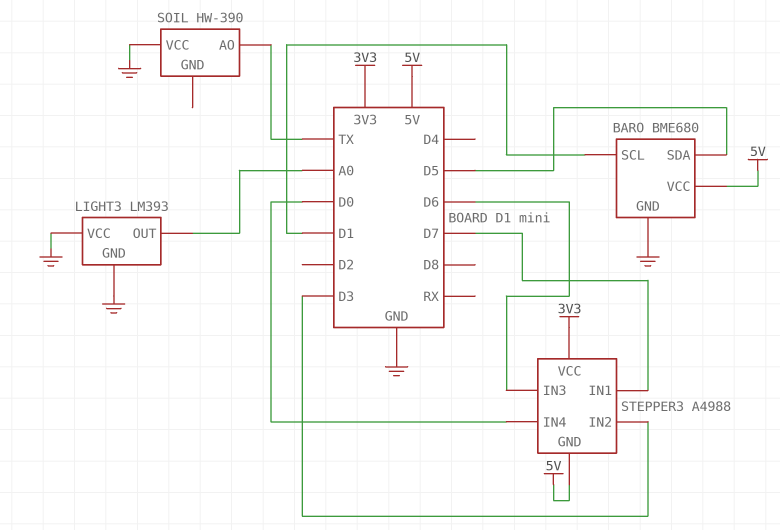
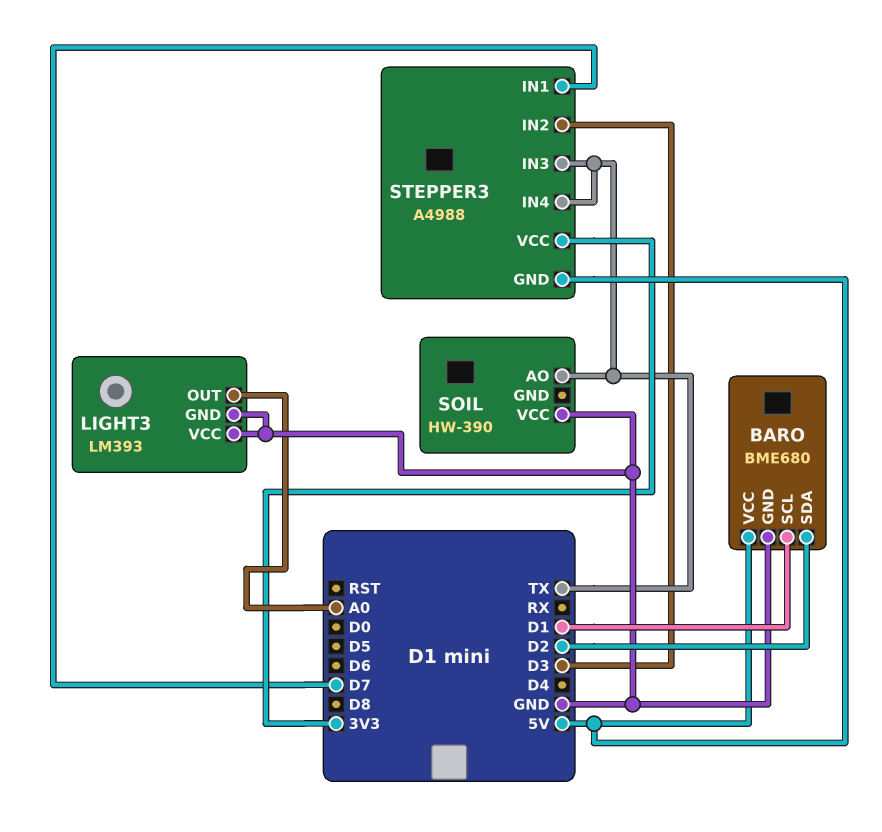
BARO pin SDA: D5 -> D2
STEPPER3 pin IN3: D6 -> TX
STEPPER3 pin IN4: D0 -> TX

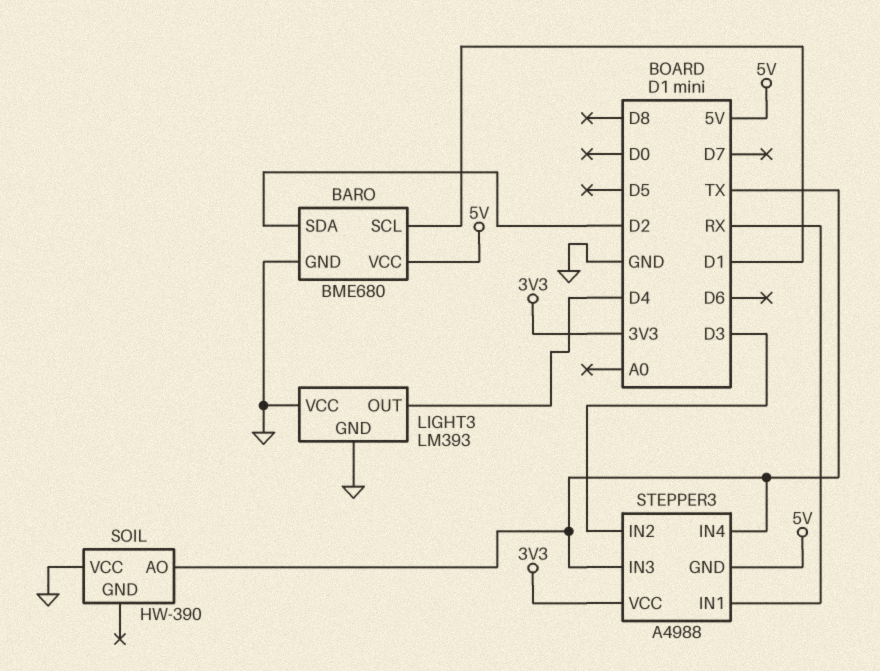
LIGHT3 pin OUT: A0 -> D4
STEPPER3 pin IN1: D7 -> RX

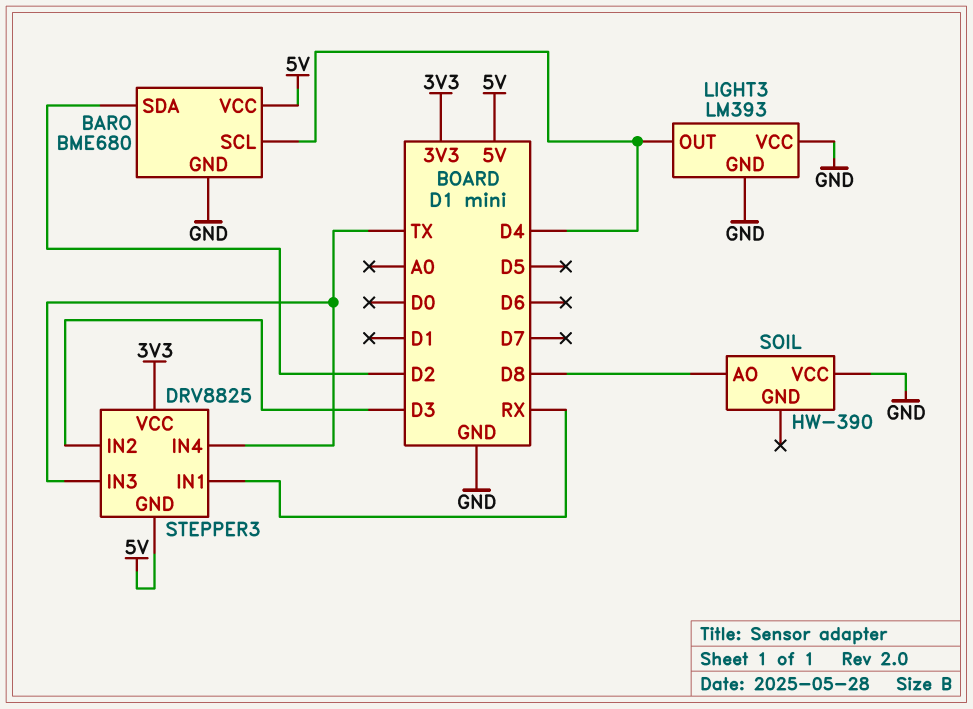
BARO pin SCL: D1 -> D4
SOIL pin AO: TX -> D8
STEPPER3: A4988 -> DRV8825

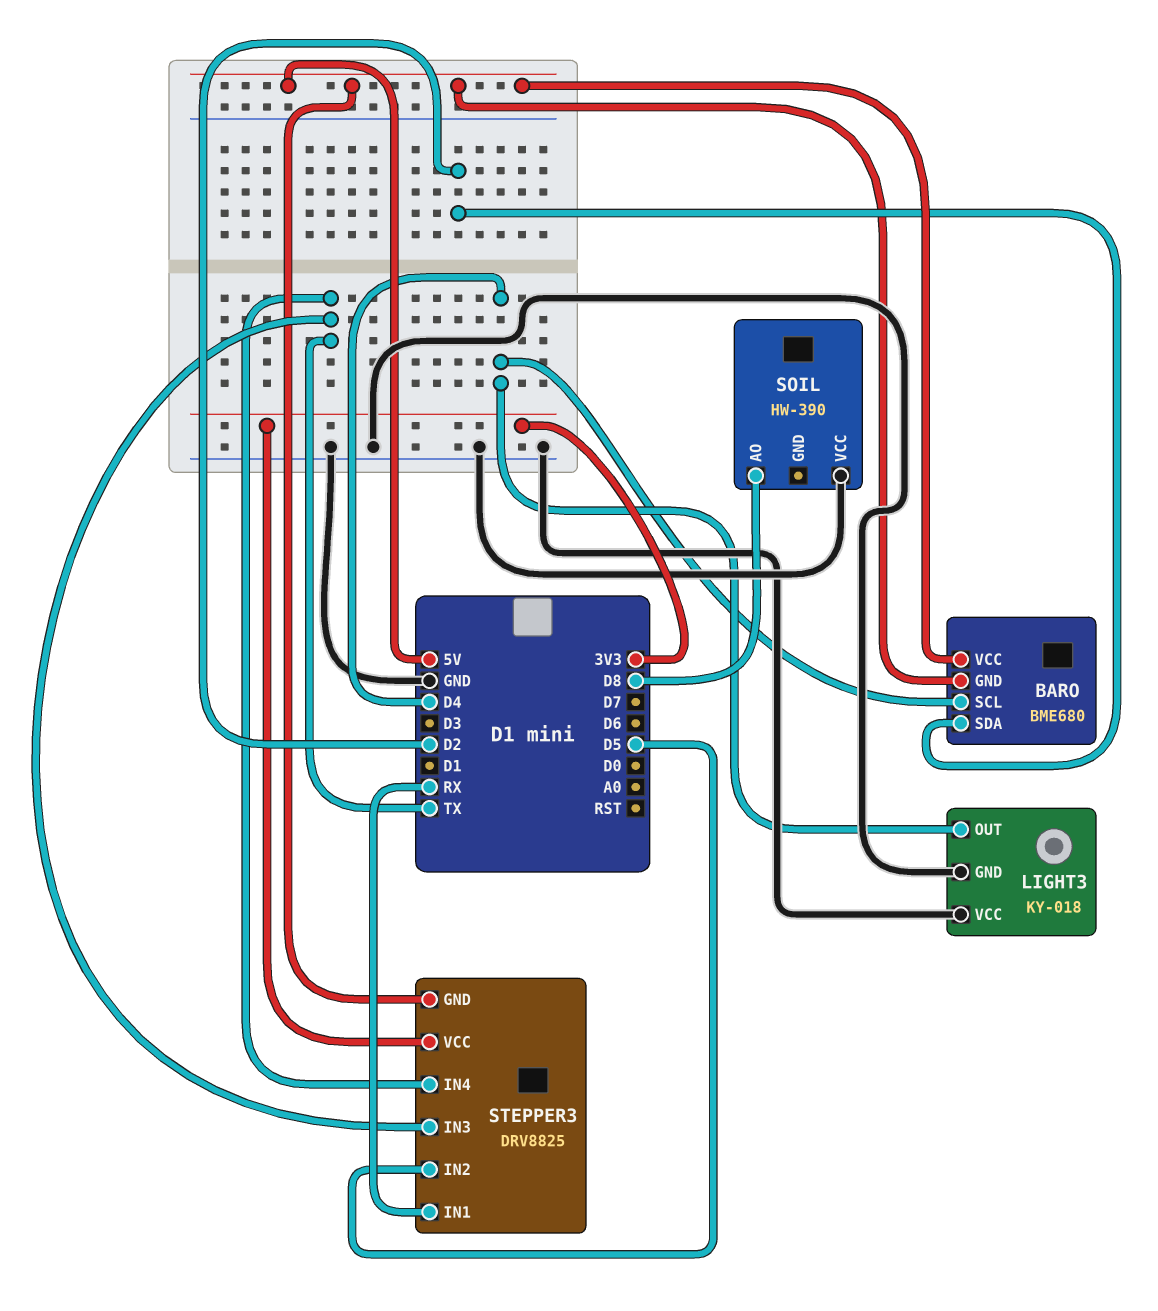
BARO pin GND: GND -> 5V
LIGHT3: LM393 -> KY-018
STEPPER3 pin IN2: D3 -> D5

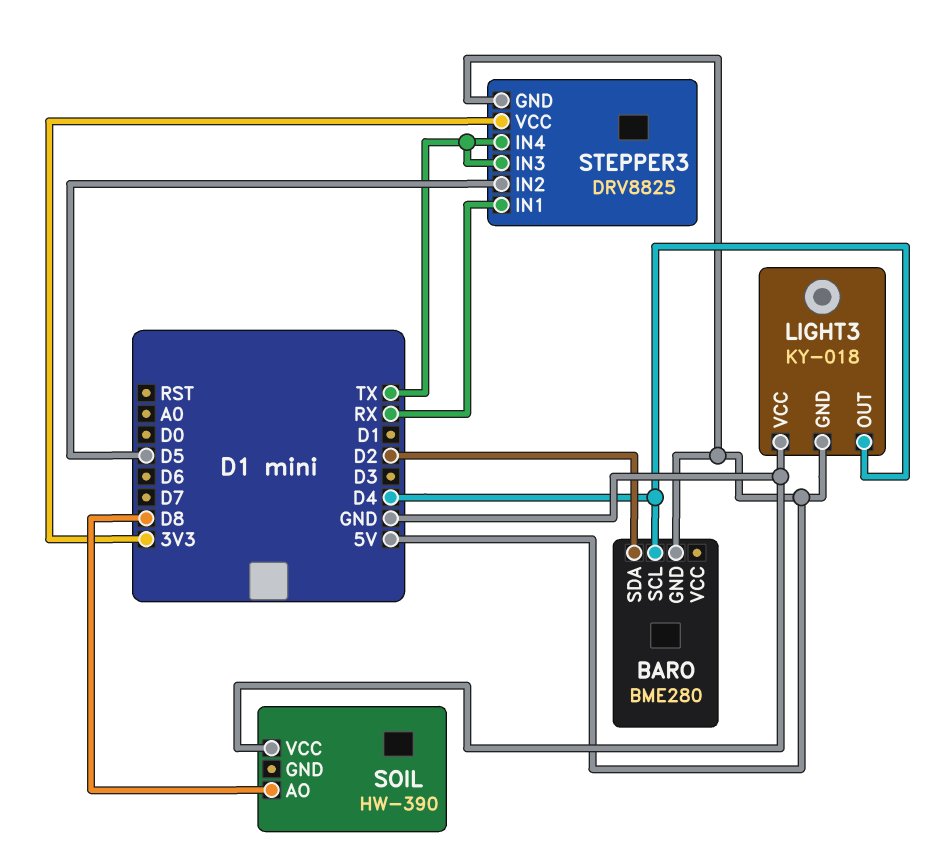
BARO: BME680 -> BME280
BARO pin VCC: 5V -> none
LIGHT3 pin GND: GND -> 5V

